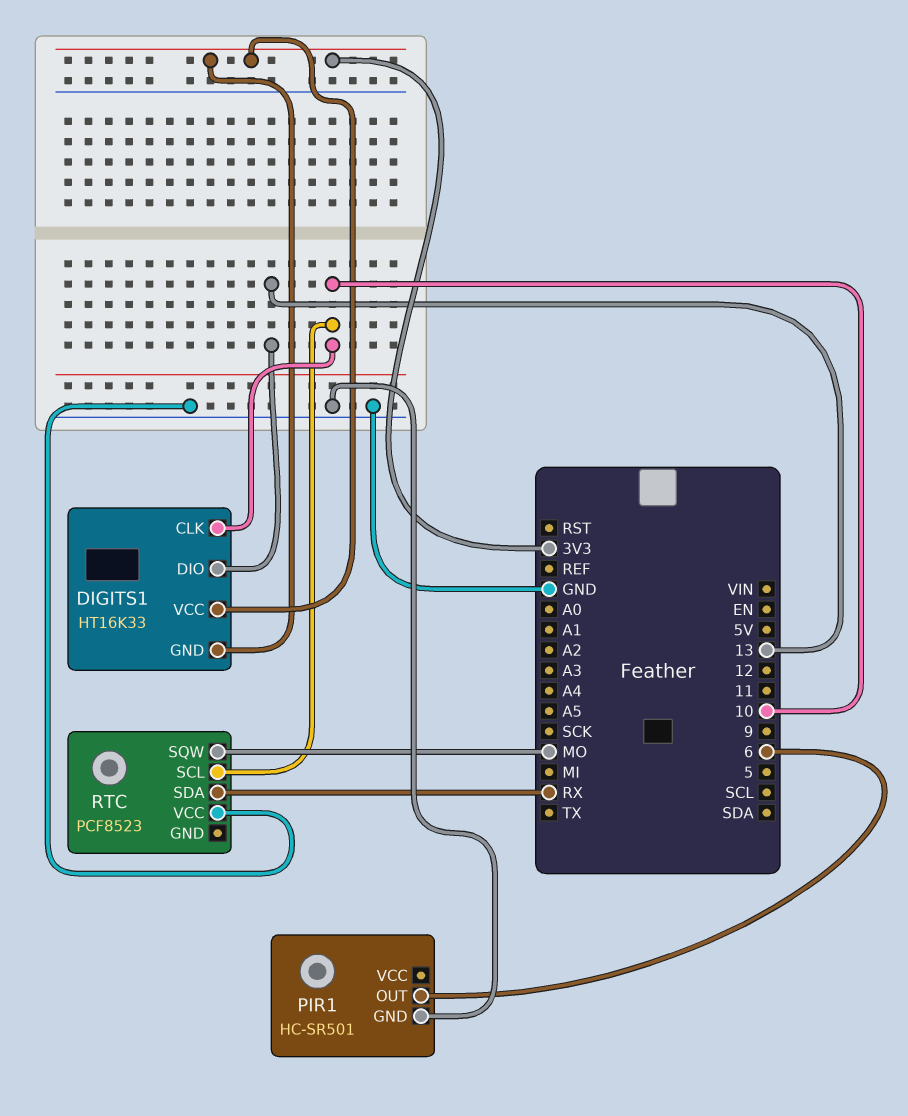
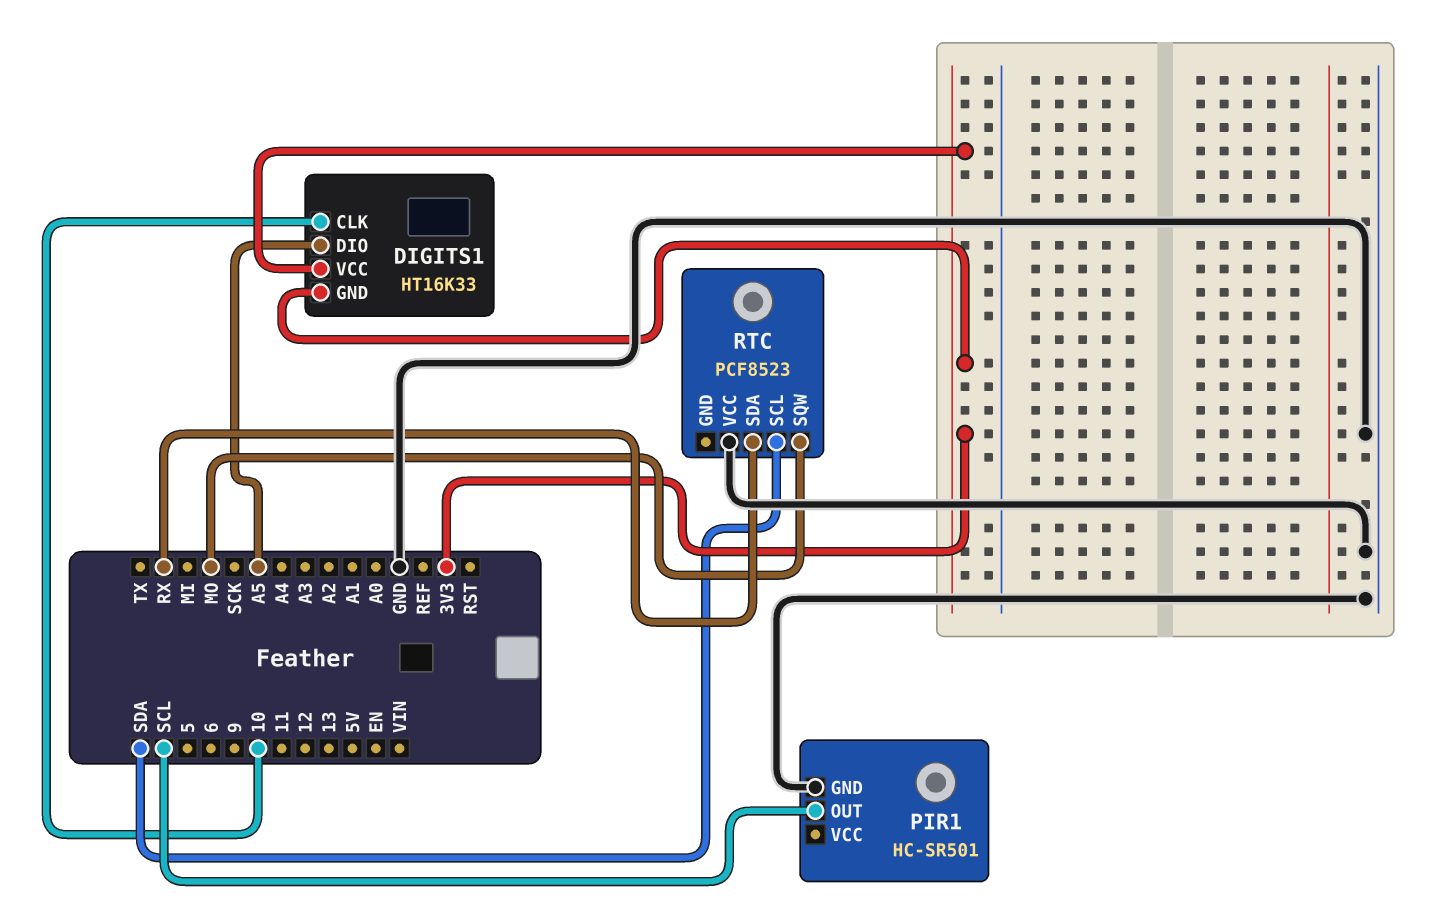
DIGITS1 pin DIO: 13 -> A5
PIR1 pin OUT: 6 -> SCL
RTC pin SCL: 10 -> SDA

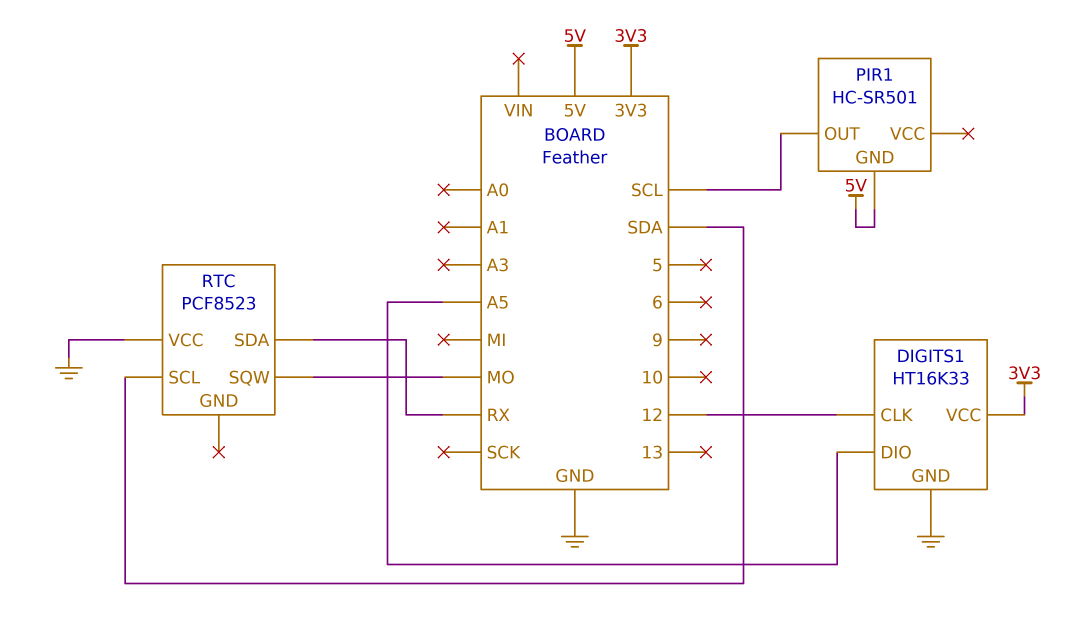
DIGITS1 pin CLK: 10 -> 12
DIGITS1 pin GND: 3V3 -> GND
PIR1 pin GND: GND -> 5V

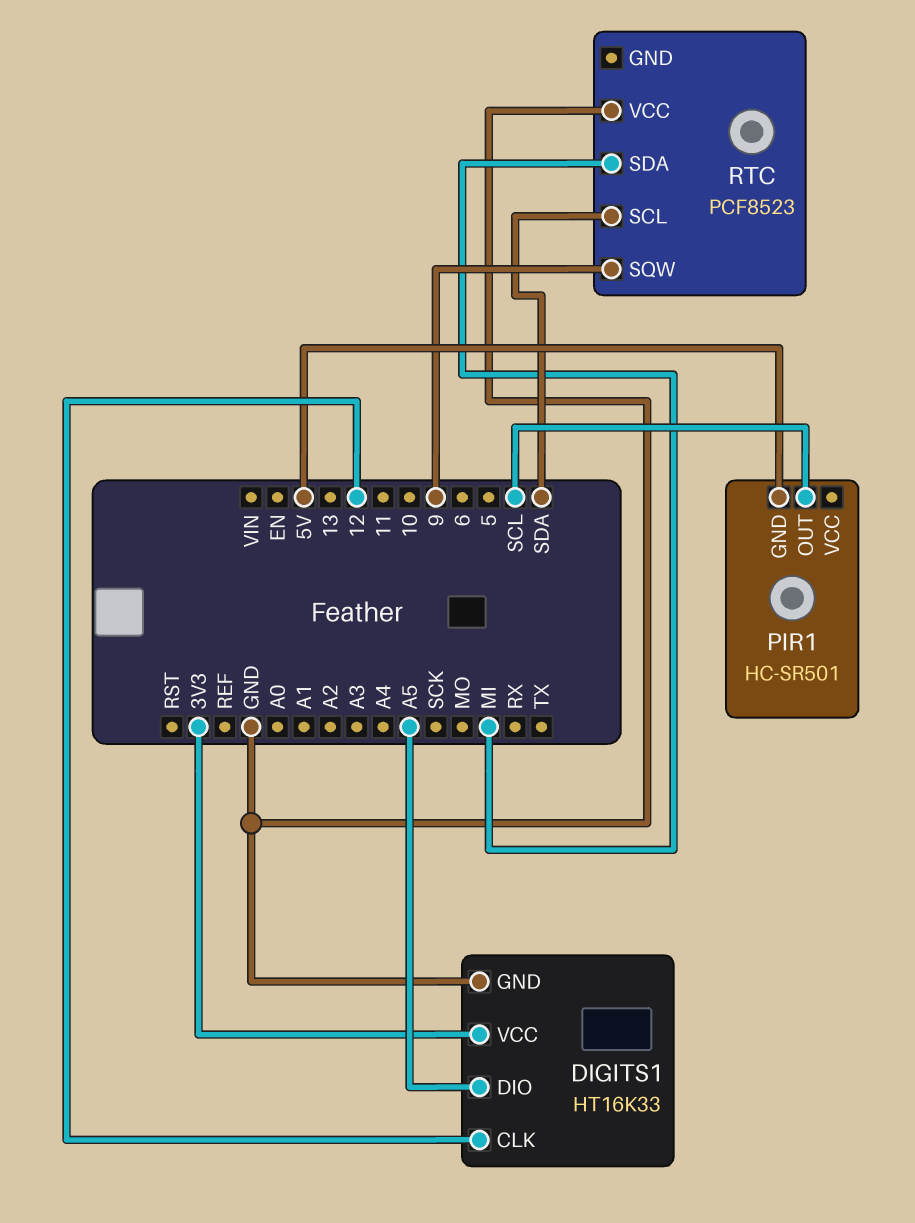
RTC pin SDA: RX -> MI
RTC pin SQW: MO -> 9

